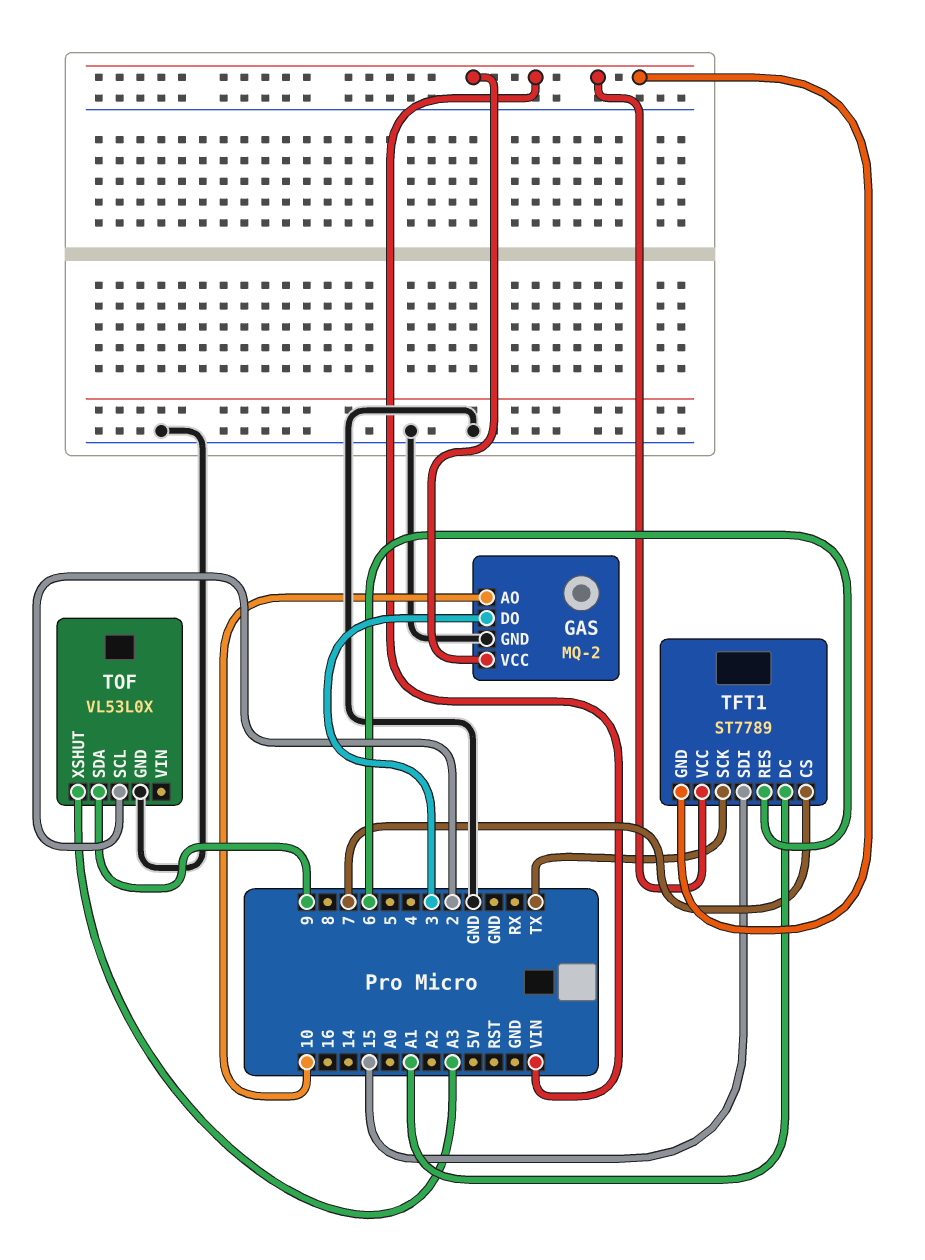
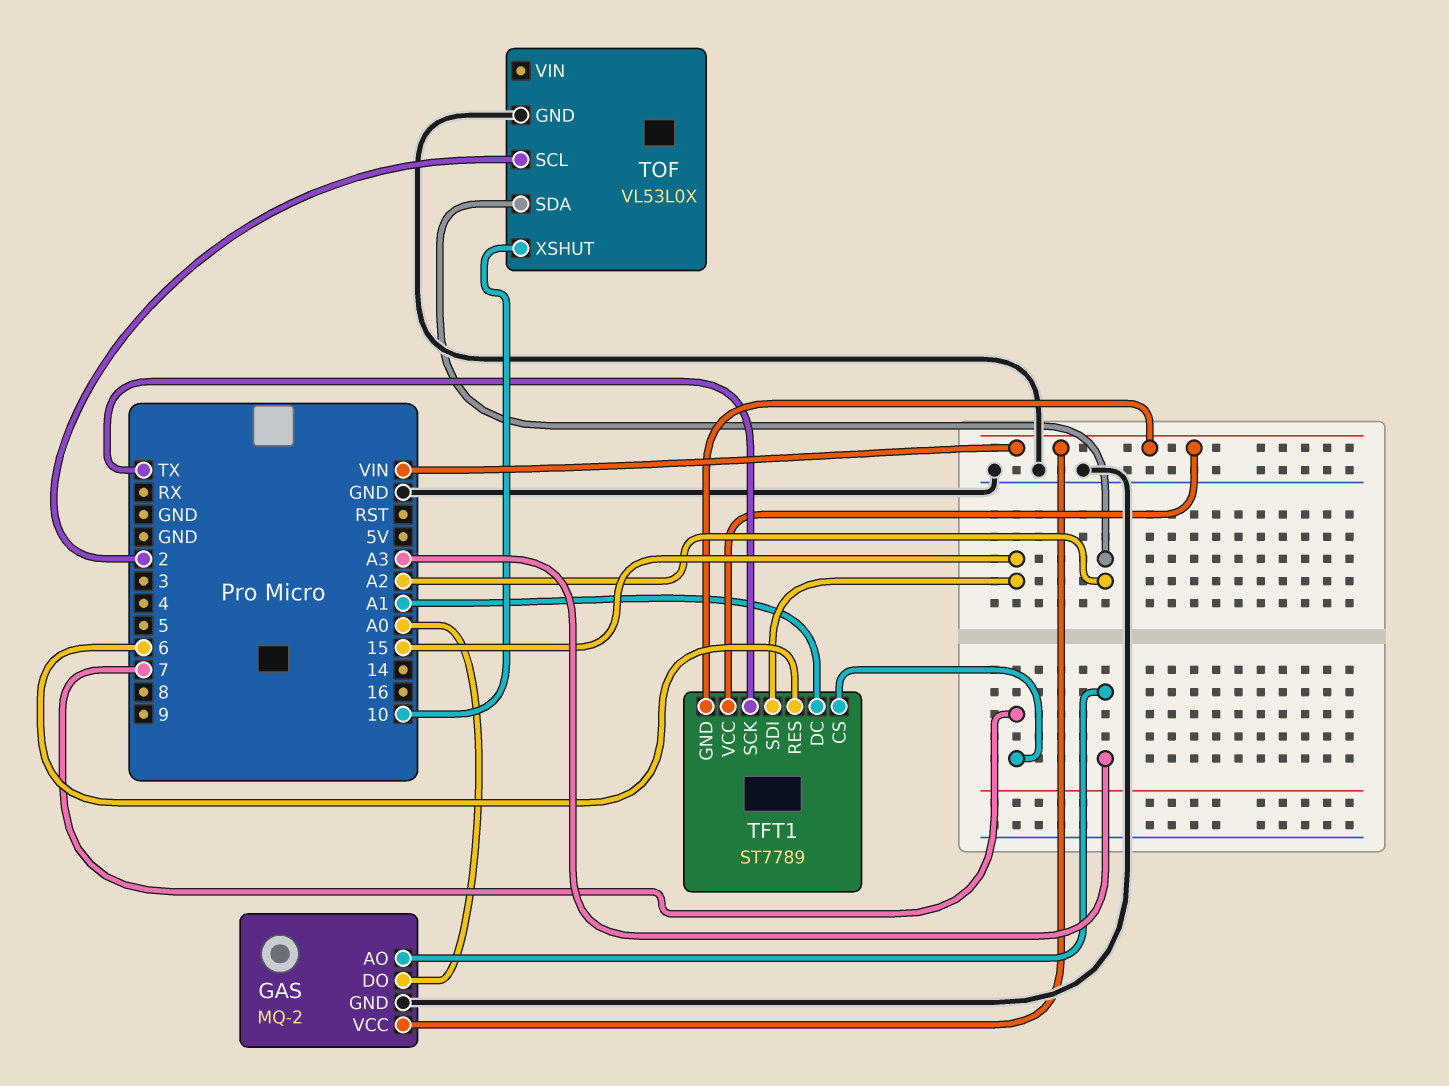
GAS pin AO: 10 -> A3
GAS pin DO: 3 -> A0
TOF pin SDA: 9 -> A2
TOF pin XSHUT: A3 -> 10

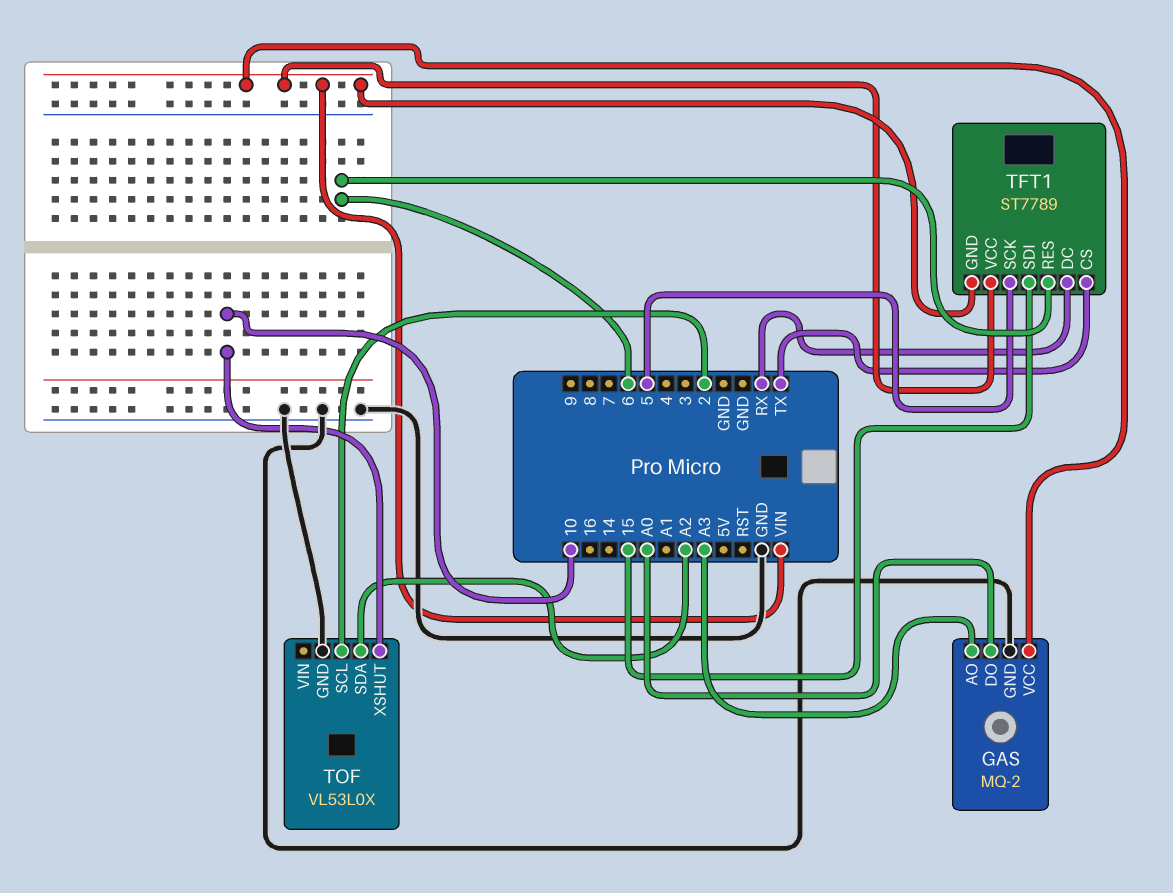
TFT1 pin CS: 7 -> TX
TFT1 pin DC: A1 -> RX
TFT1 pin SCK: TX -> 5

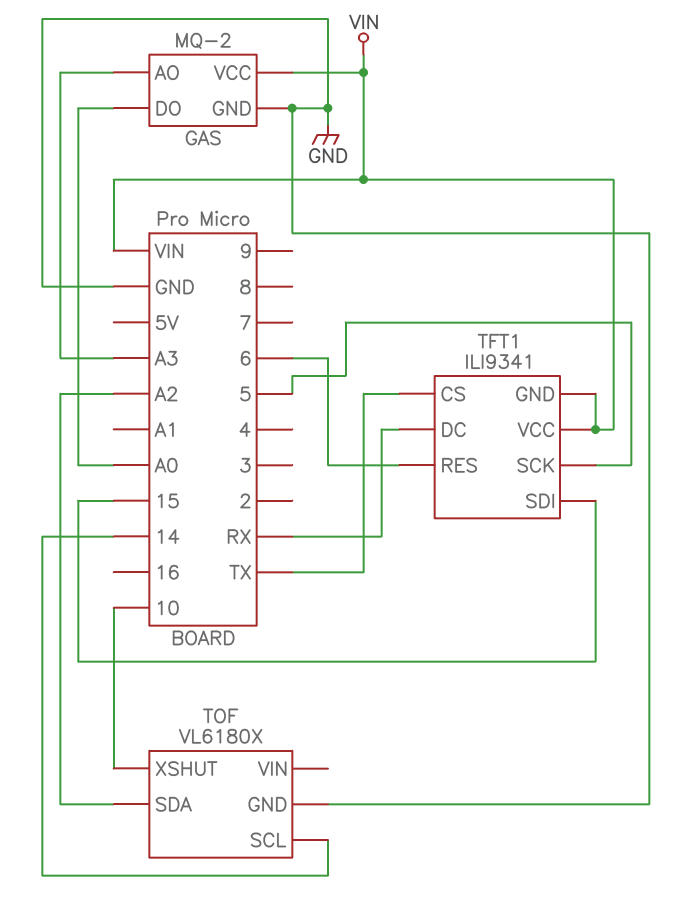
TFT1: ST7789 -> ILI9341
TOF: VL53L0X -> VL6180X
TOF pin SCL: 2 -> 14

